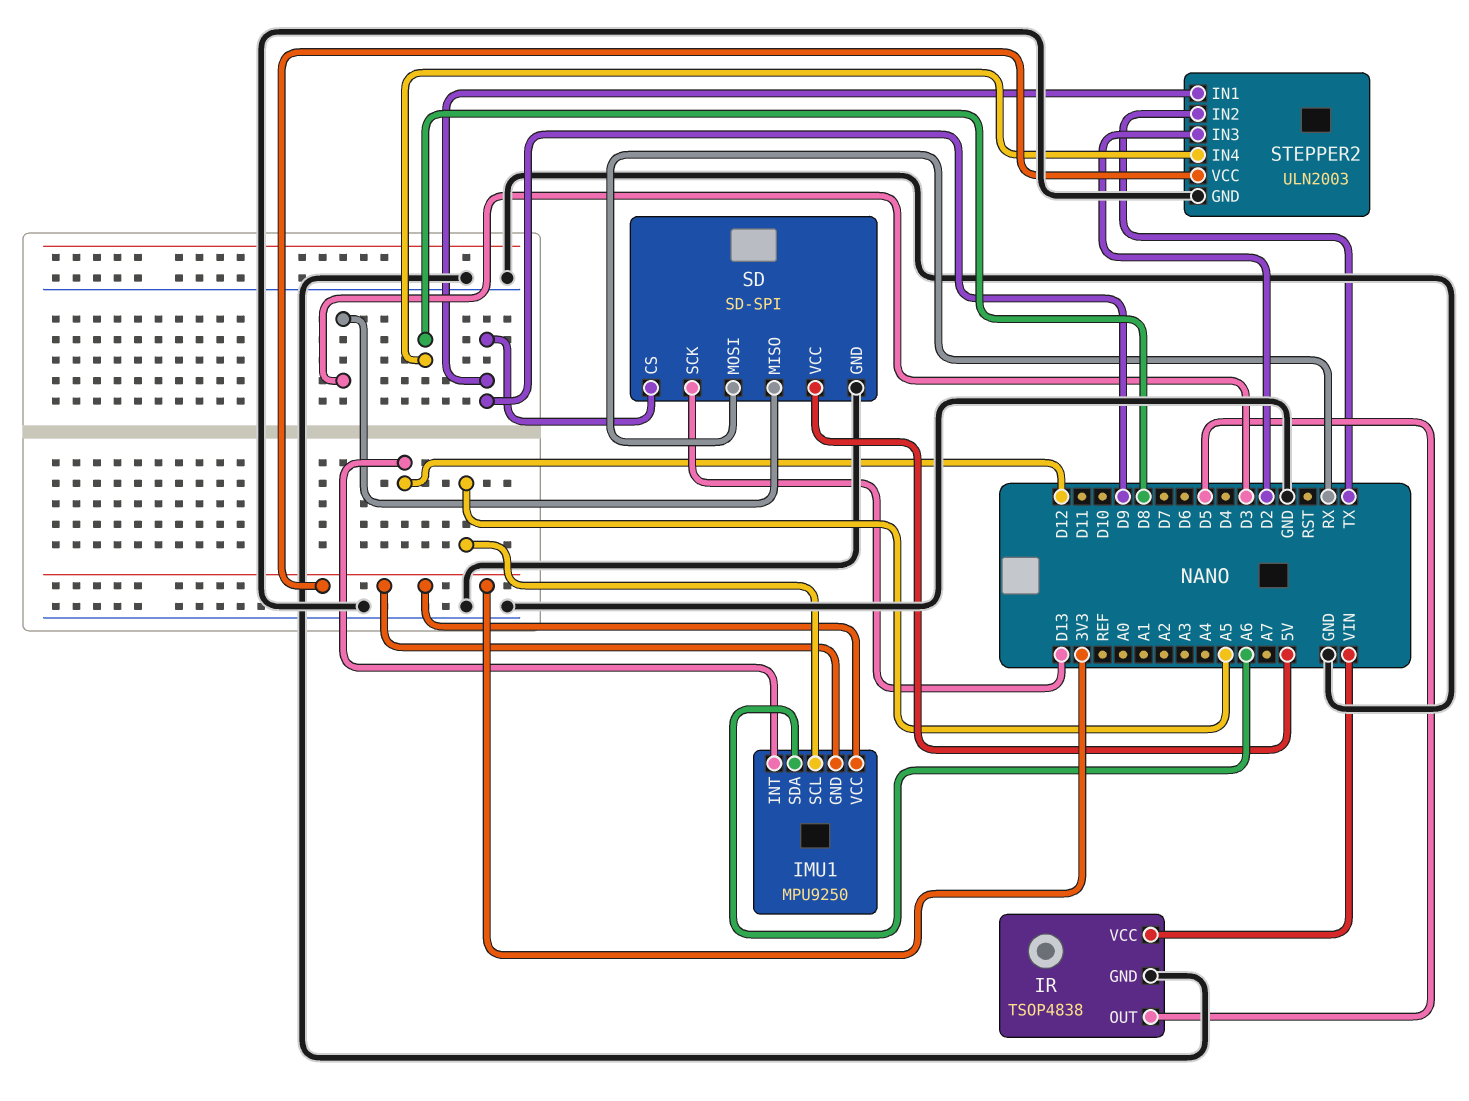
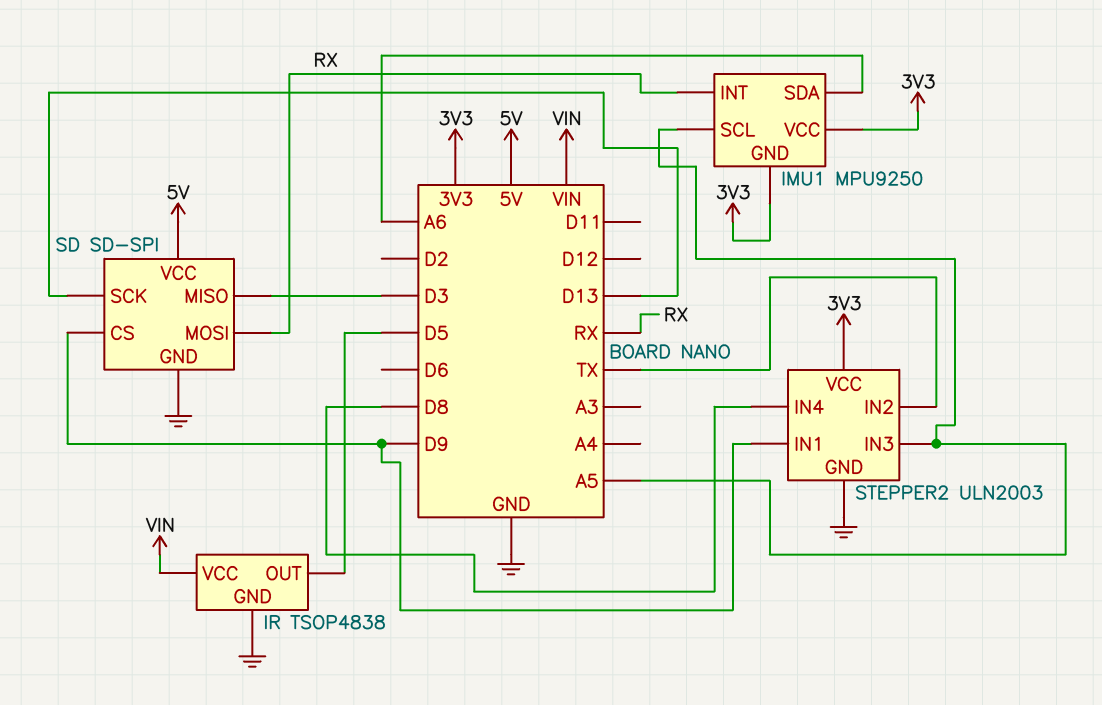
IMU1 pin INT: D12 -> RX
STEPPER2 pin IN3: D2 -> A5

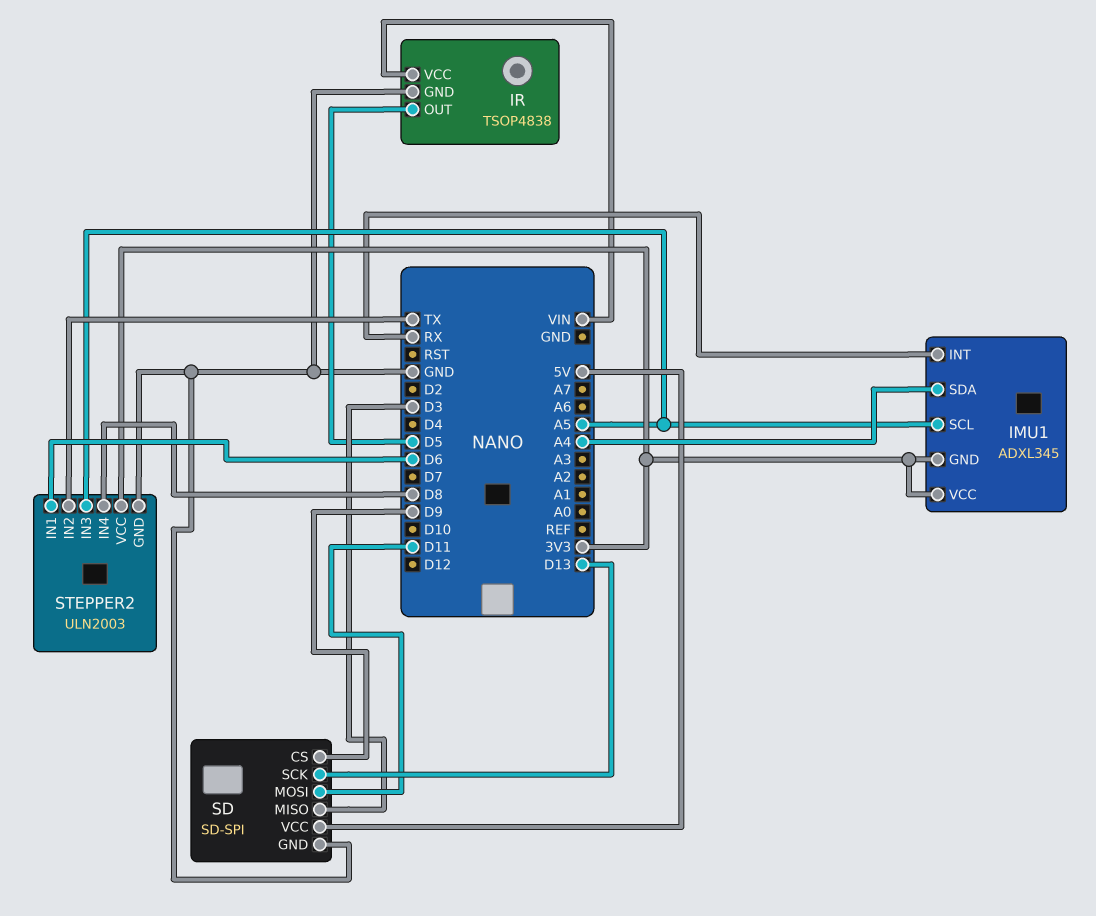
IMU1: MPU9250 -> ADXL345
IMU1 pin SDA: A6 -> A4
SD pin MOSI: RX -> D11
STEPPER2 pin IN1: D9 -> D6

